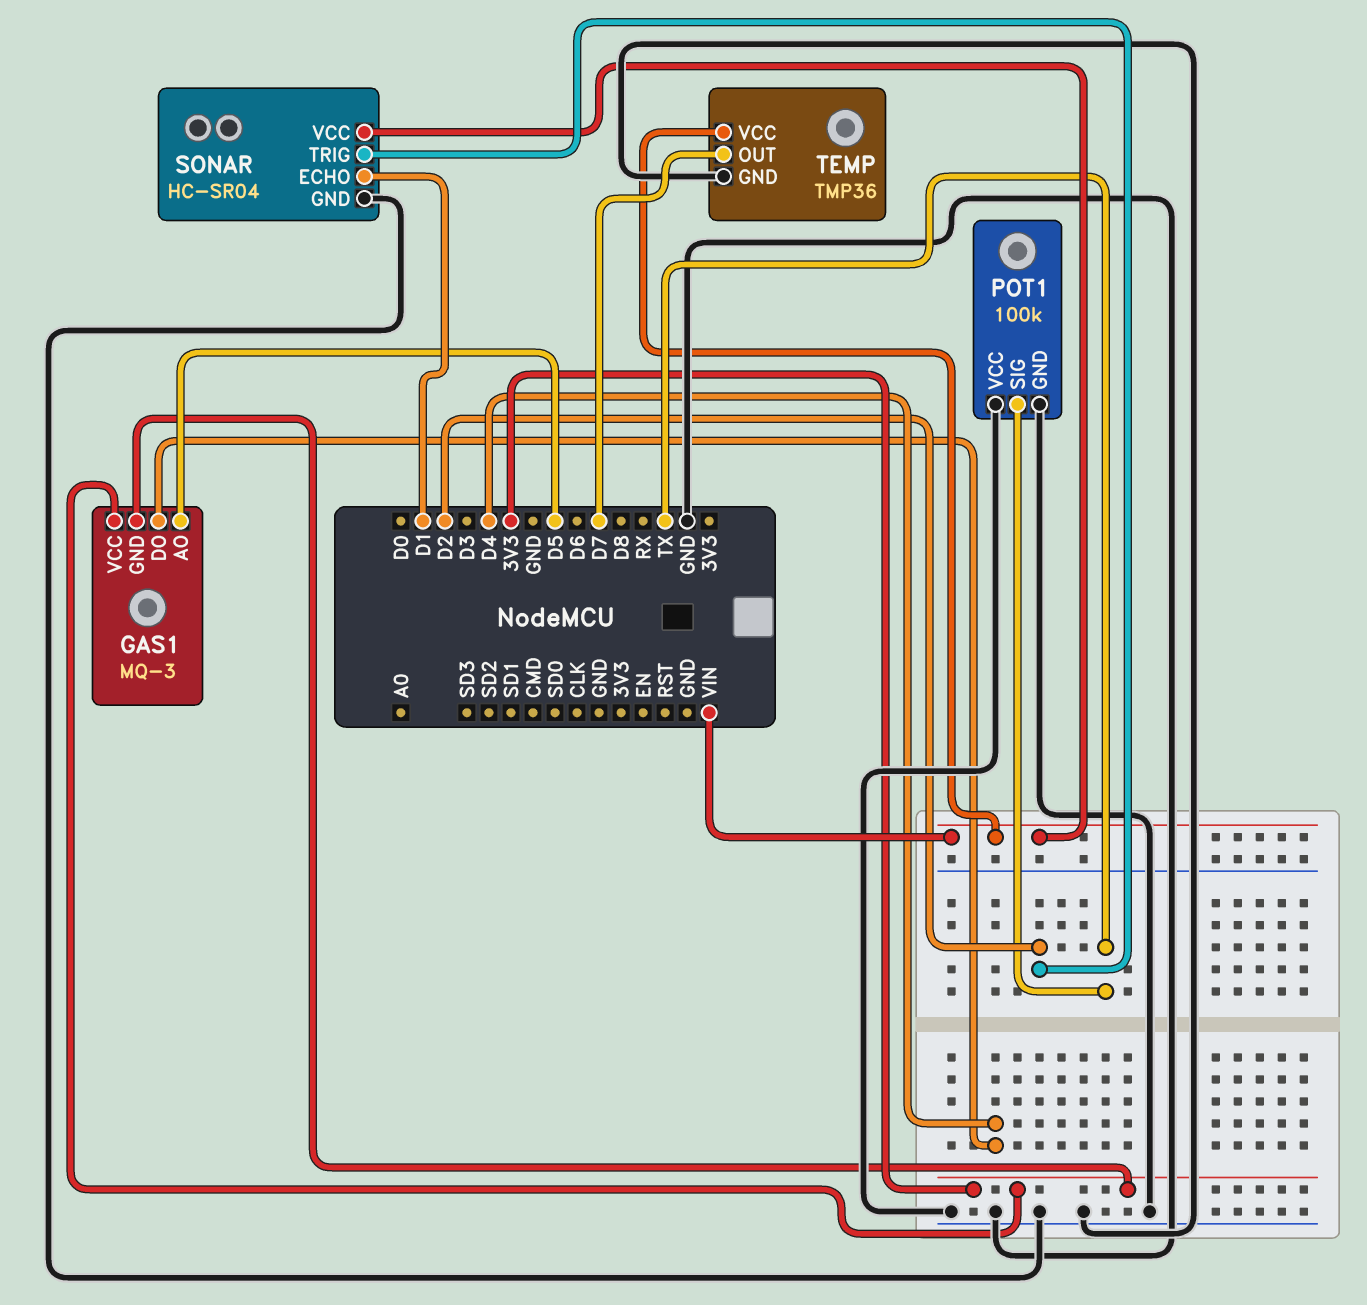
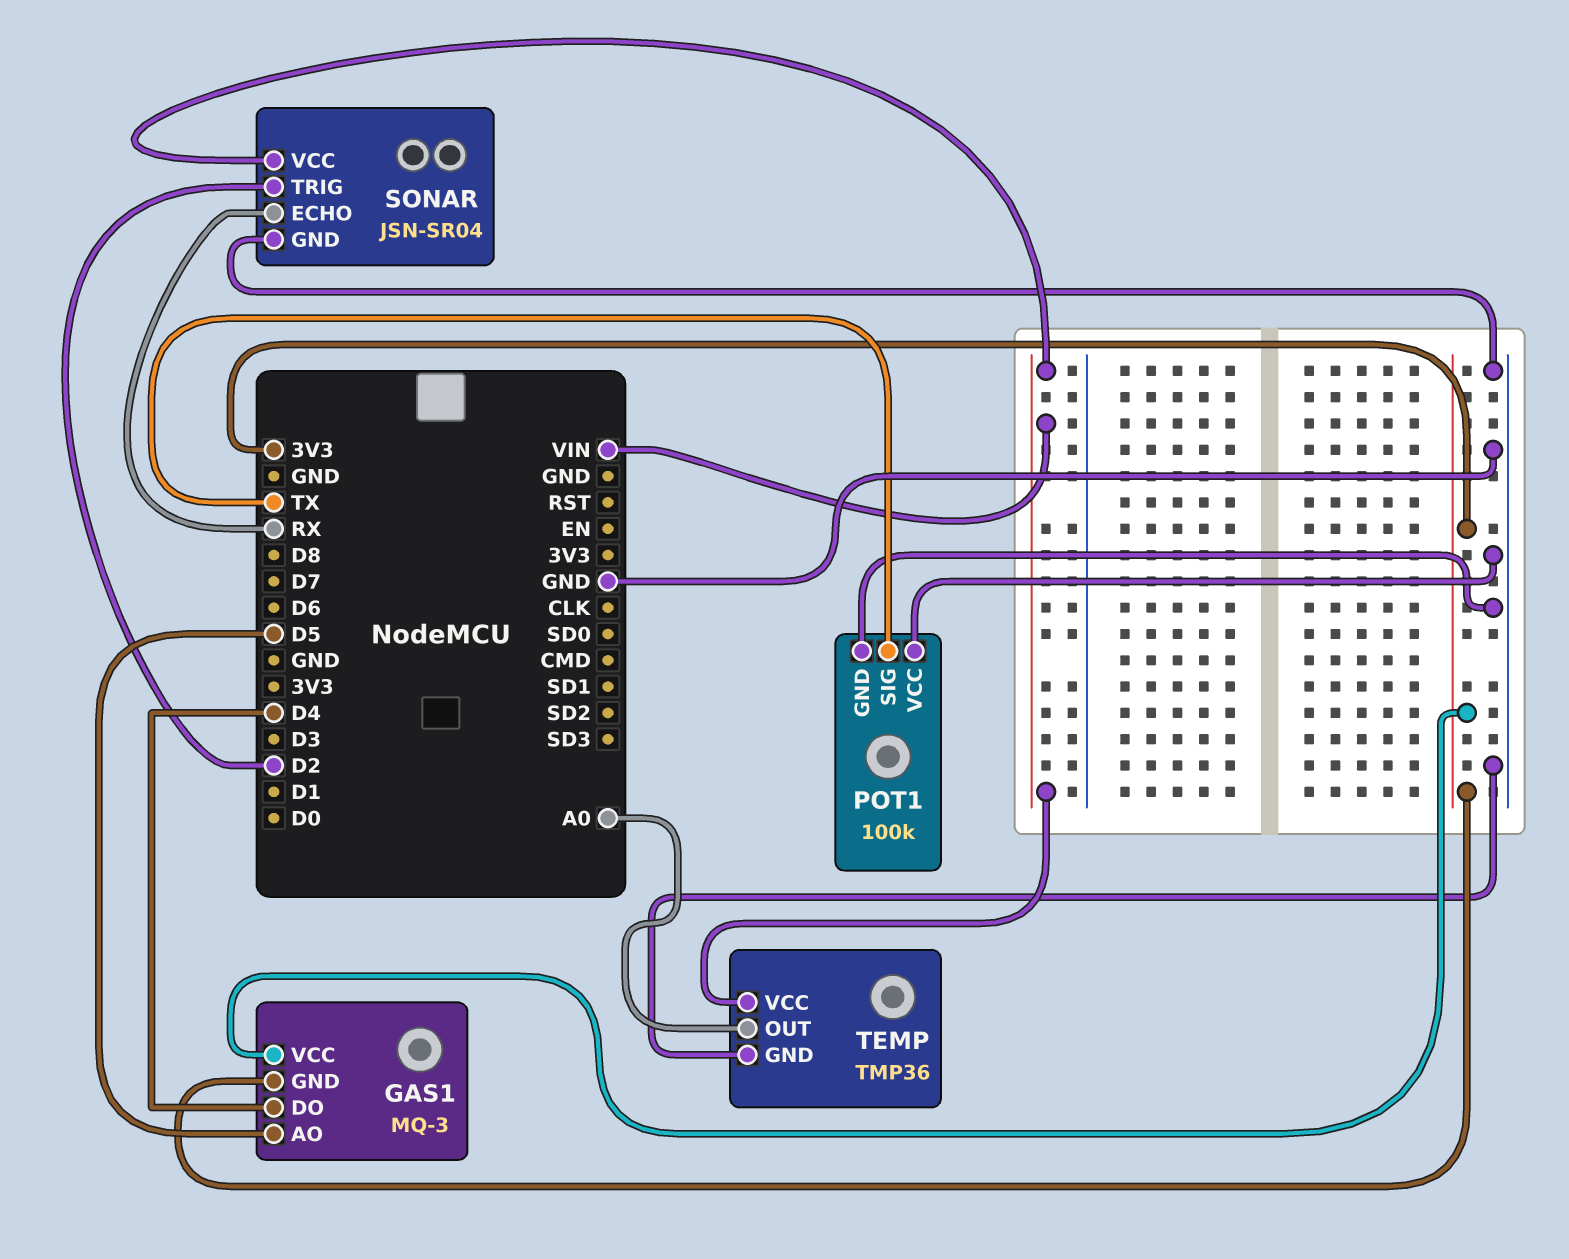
SONAR: HC-SR04 -> JSN-SR04
SONAR pin ECHO: D1 -> RX
TEMP pin OUT: D7 -> A0

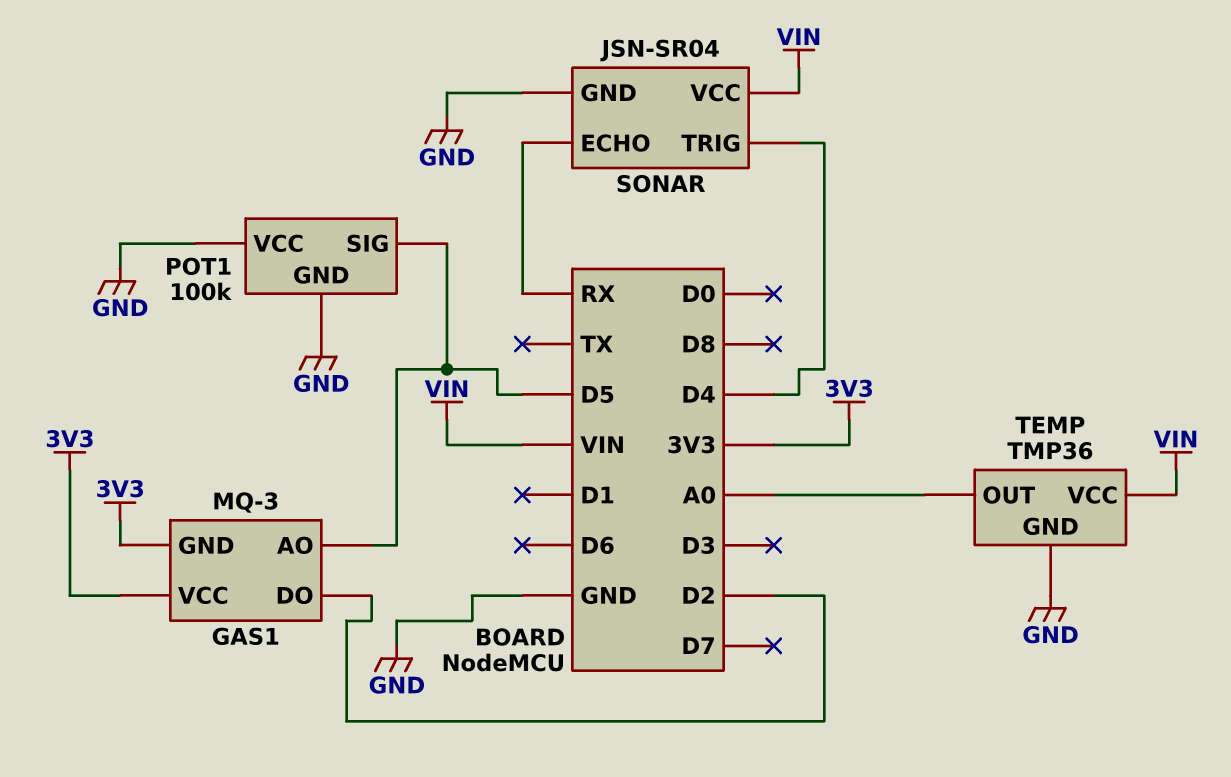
GAS1 pin DO: D4 -> D2
POT1 pin SIG: TX -> D5
SONAR pin TRIG: D2 -> D4

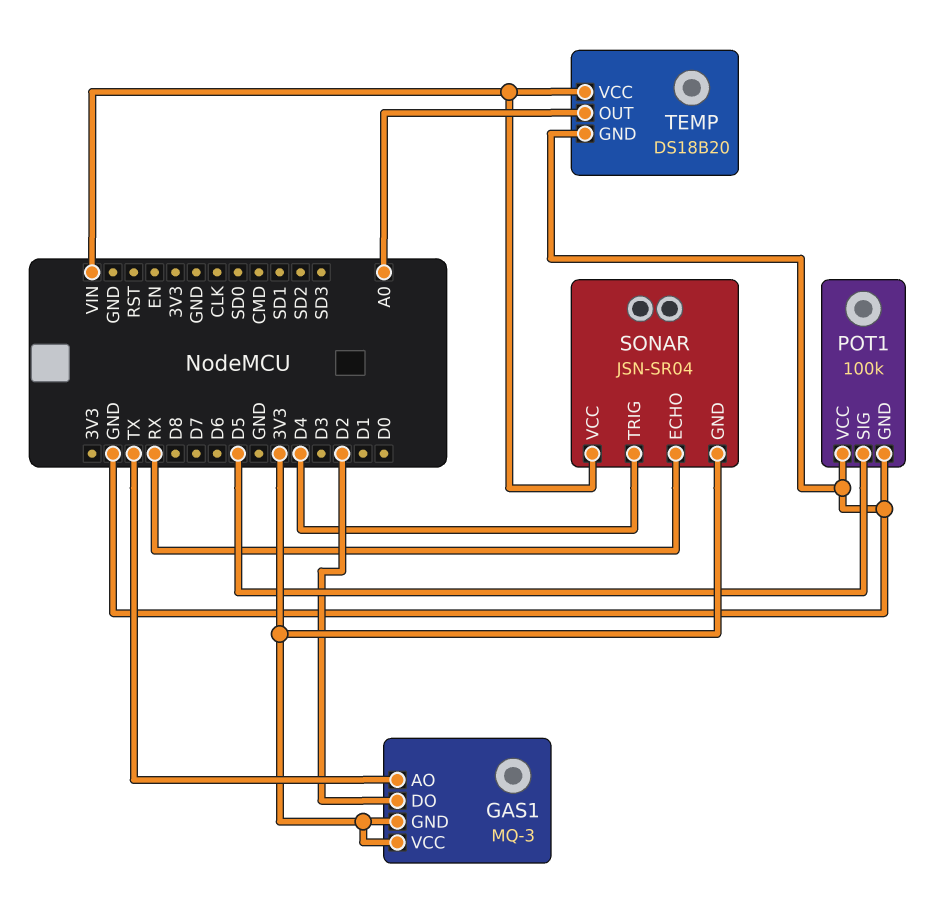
GAS1 pin AO: D5 -> TX
SONAR pin GND: GND -> 3V3
TEMP: TMP36 -> DS18B20

